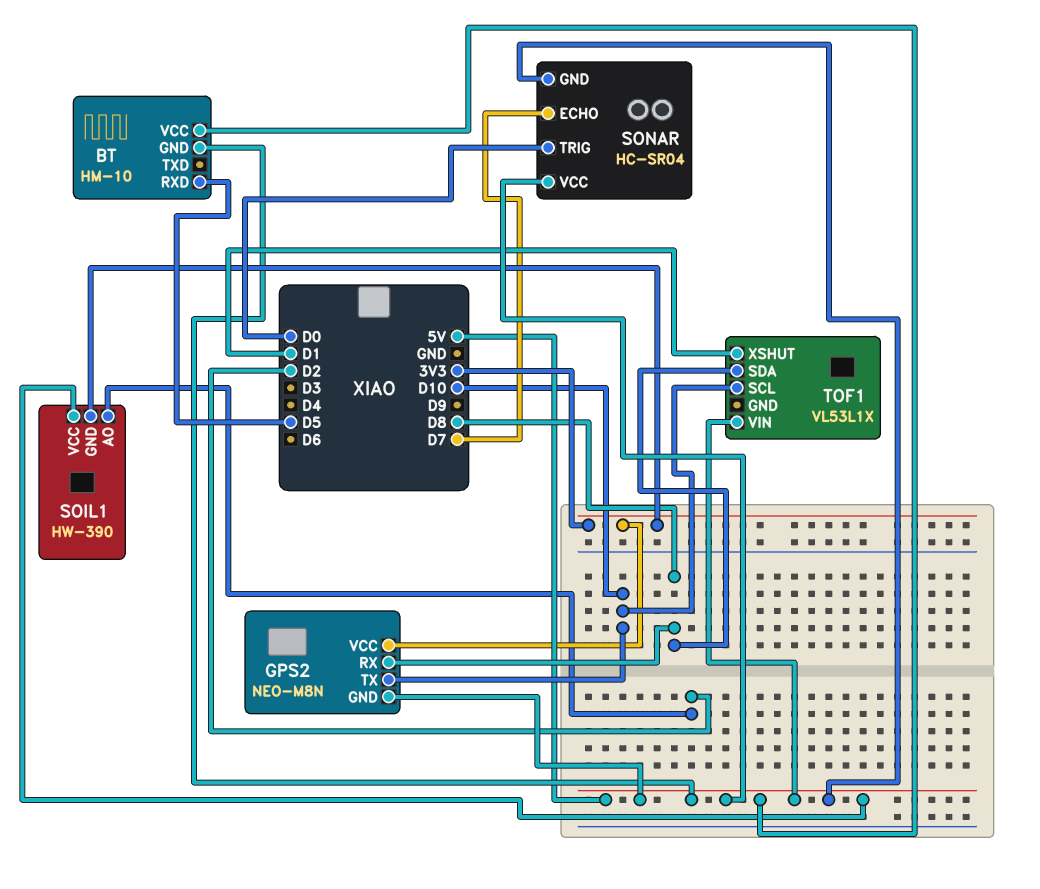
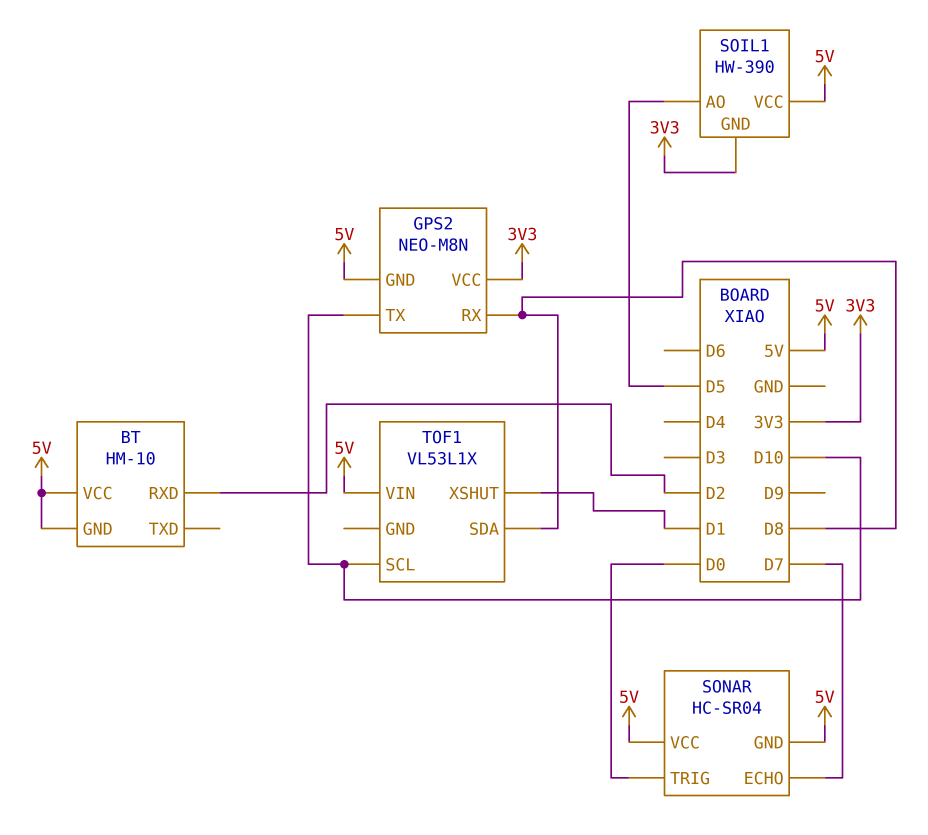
BT pin RXD: D5 -> D2
SOIL1 pin AO: D2 -> D5

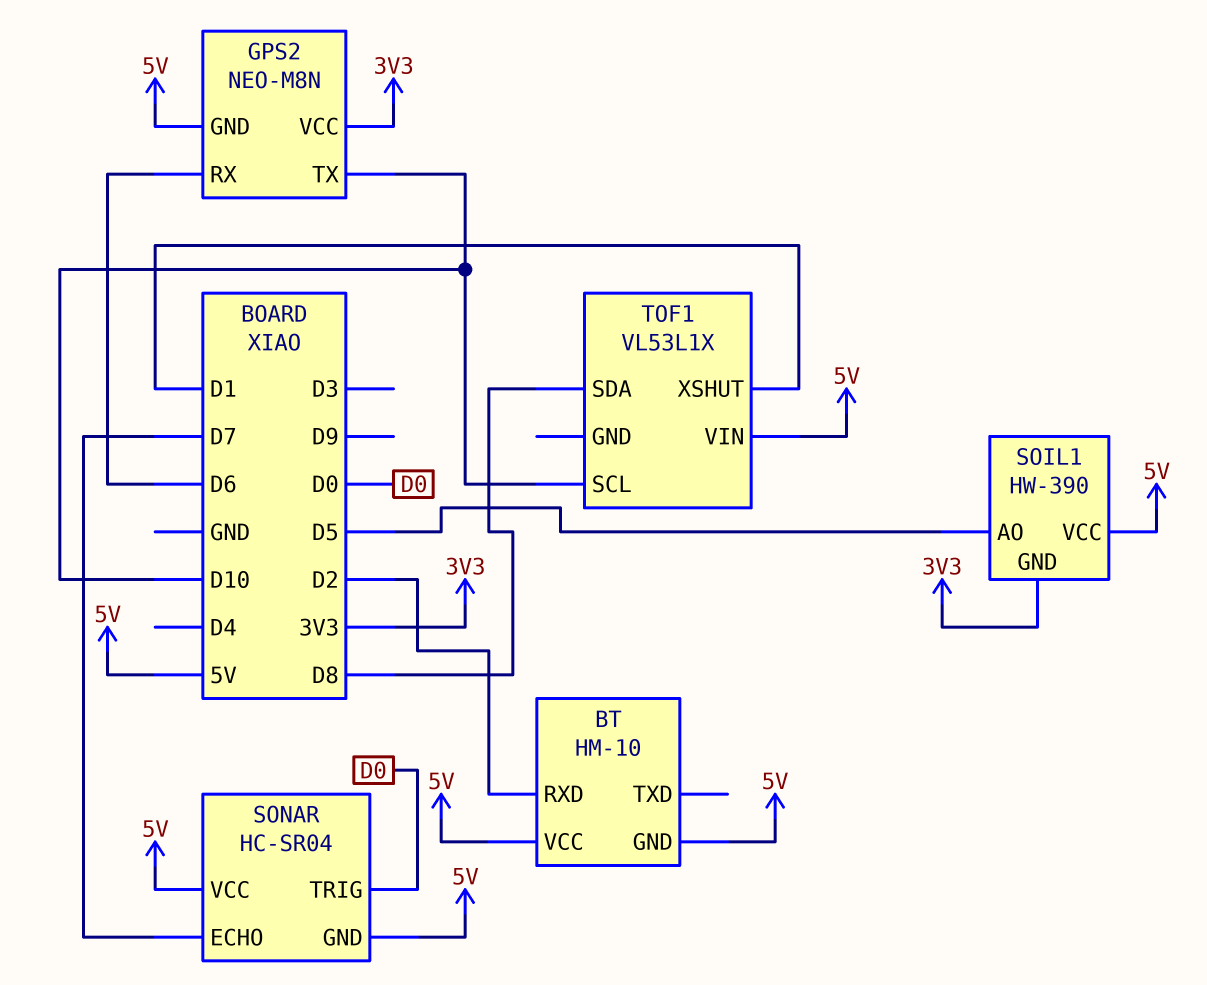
GPS2 pin RX: D8 -> D6

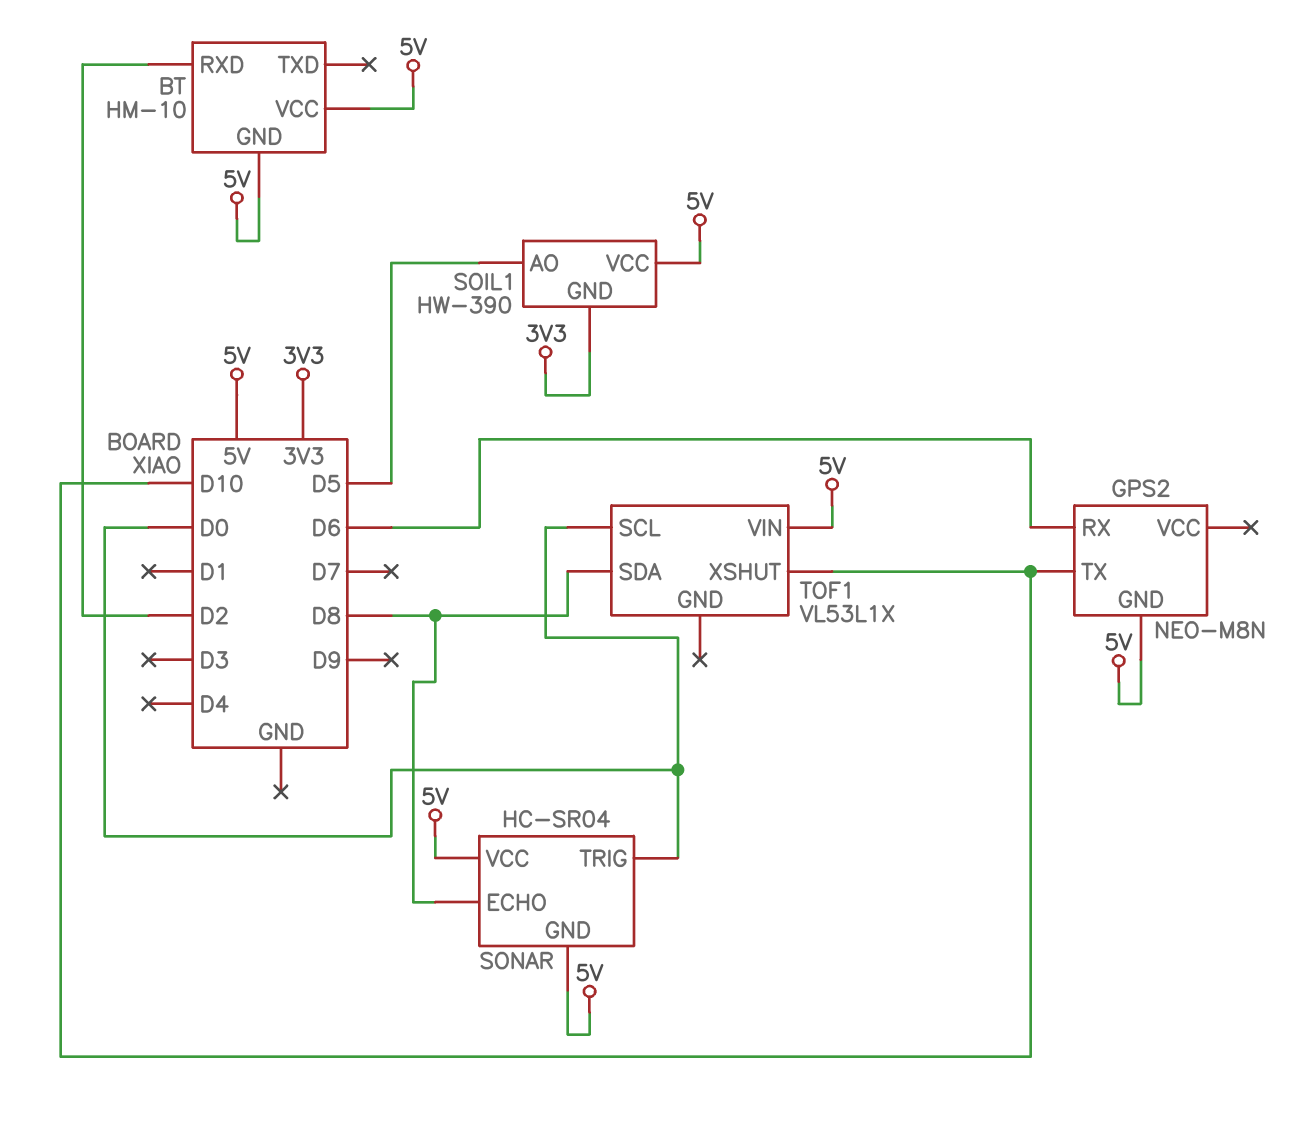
GPS2 pin VCC: 3V3 -> none
SONAR pin ECHO: D7 -> D8
TOF1 pin SCL: D10 -> D0
TOF1 pin XSHUT: D1 -> D10

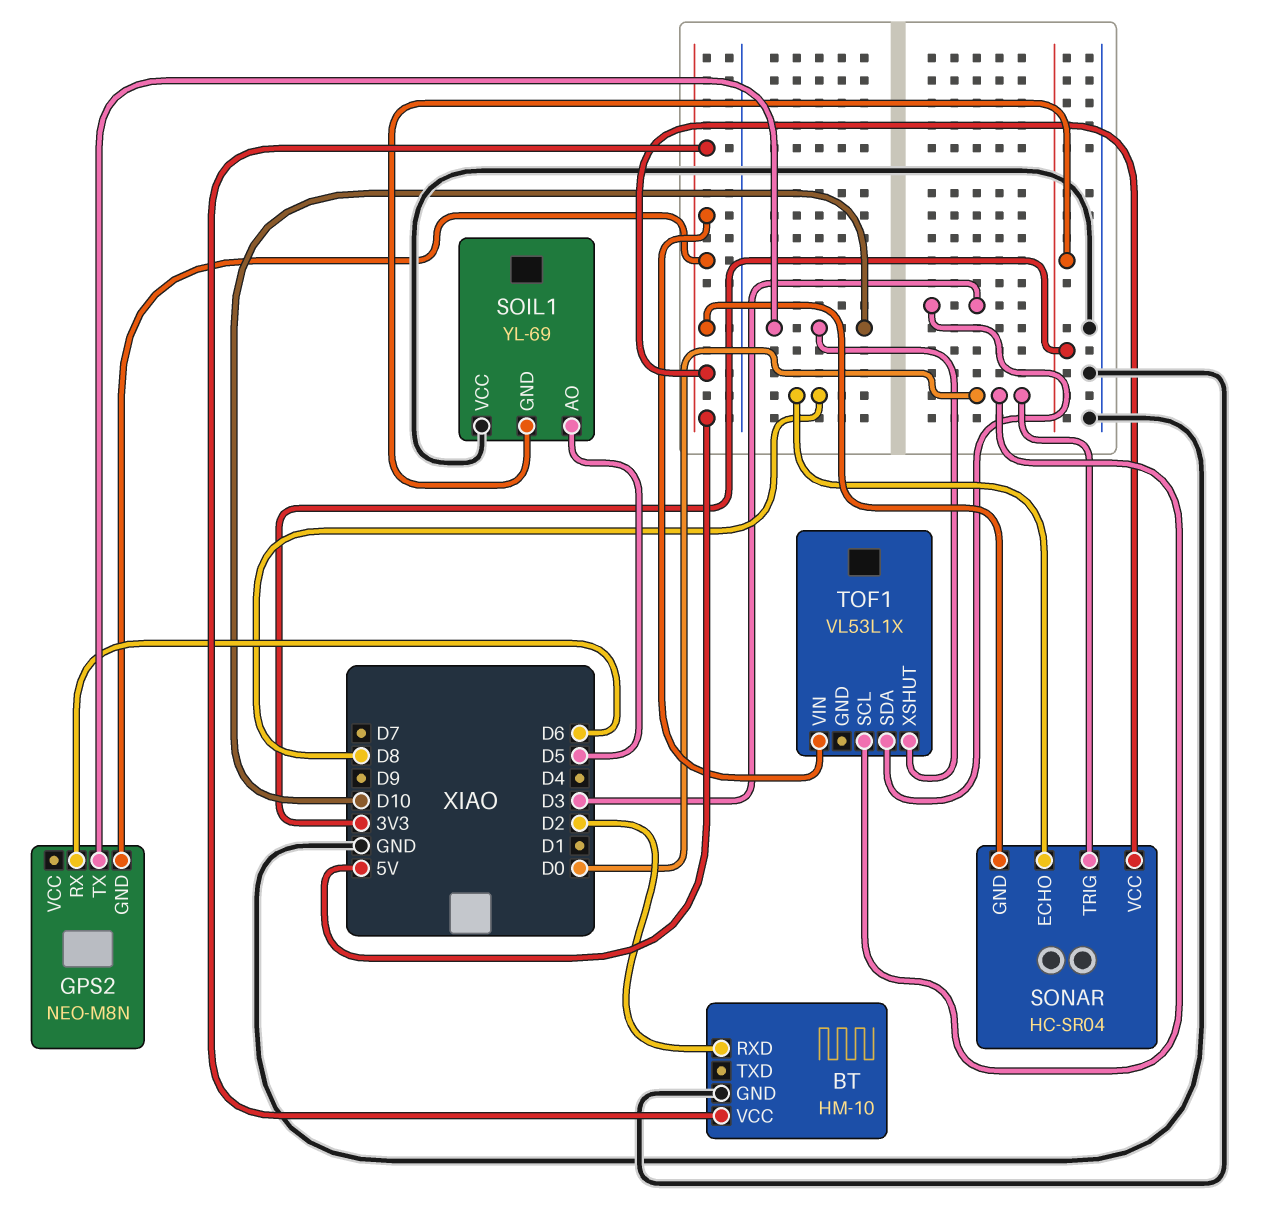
BT pin GND: 5V -> GND
SOIL1: HW-390 -> YL-69
SOIL1 pin VCC: 5V -> GND
TOF1 pin SDA: D8 -> D3

